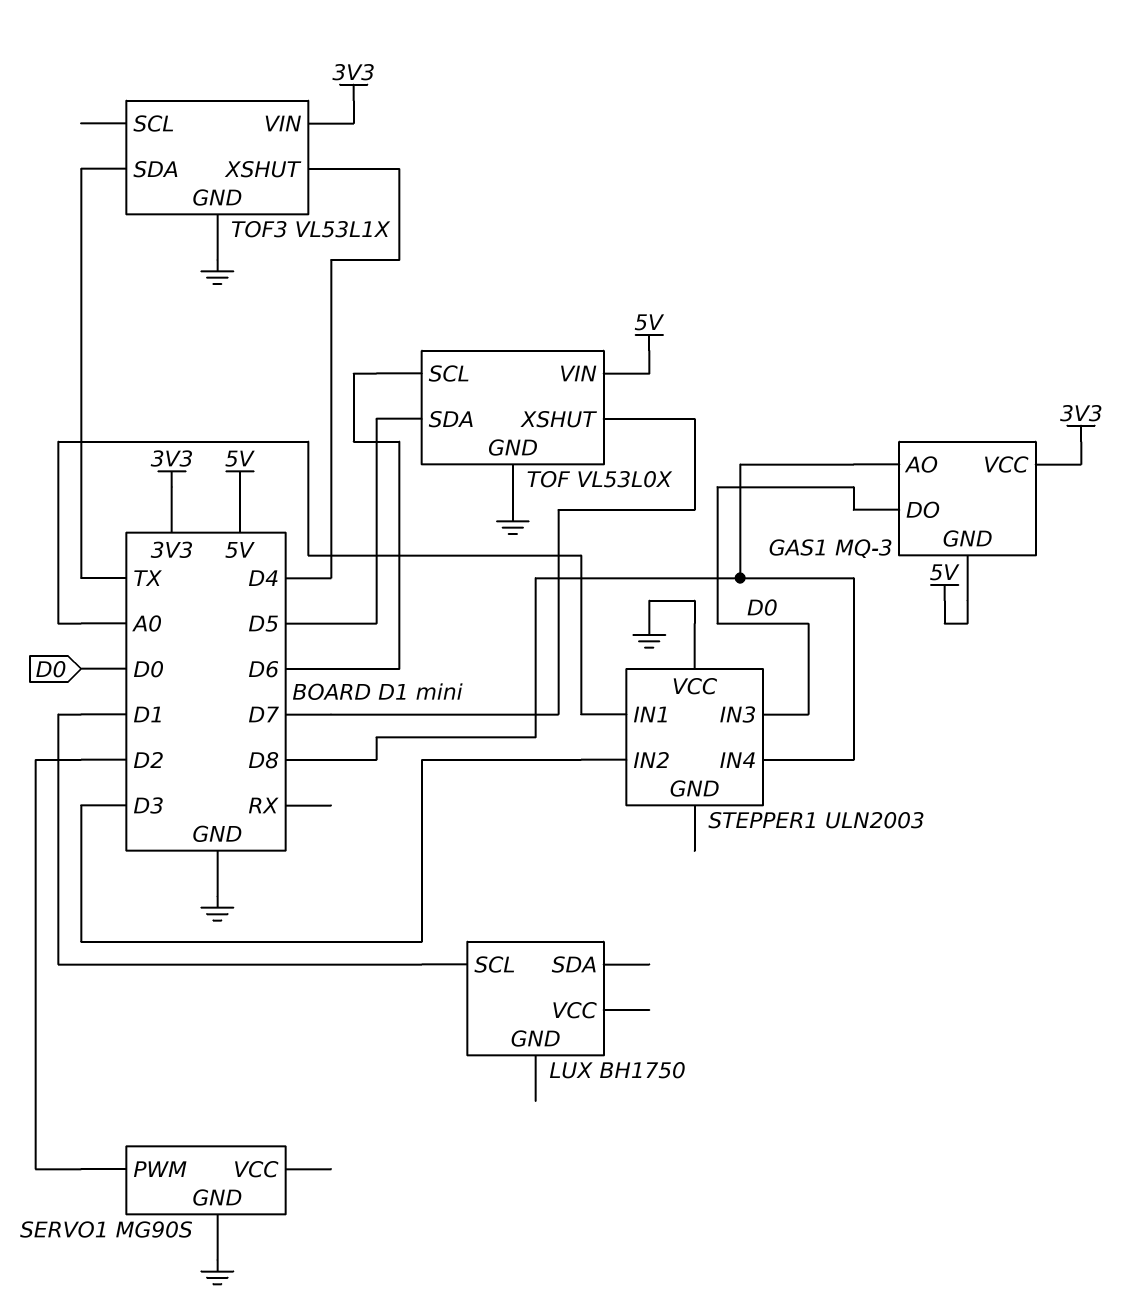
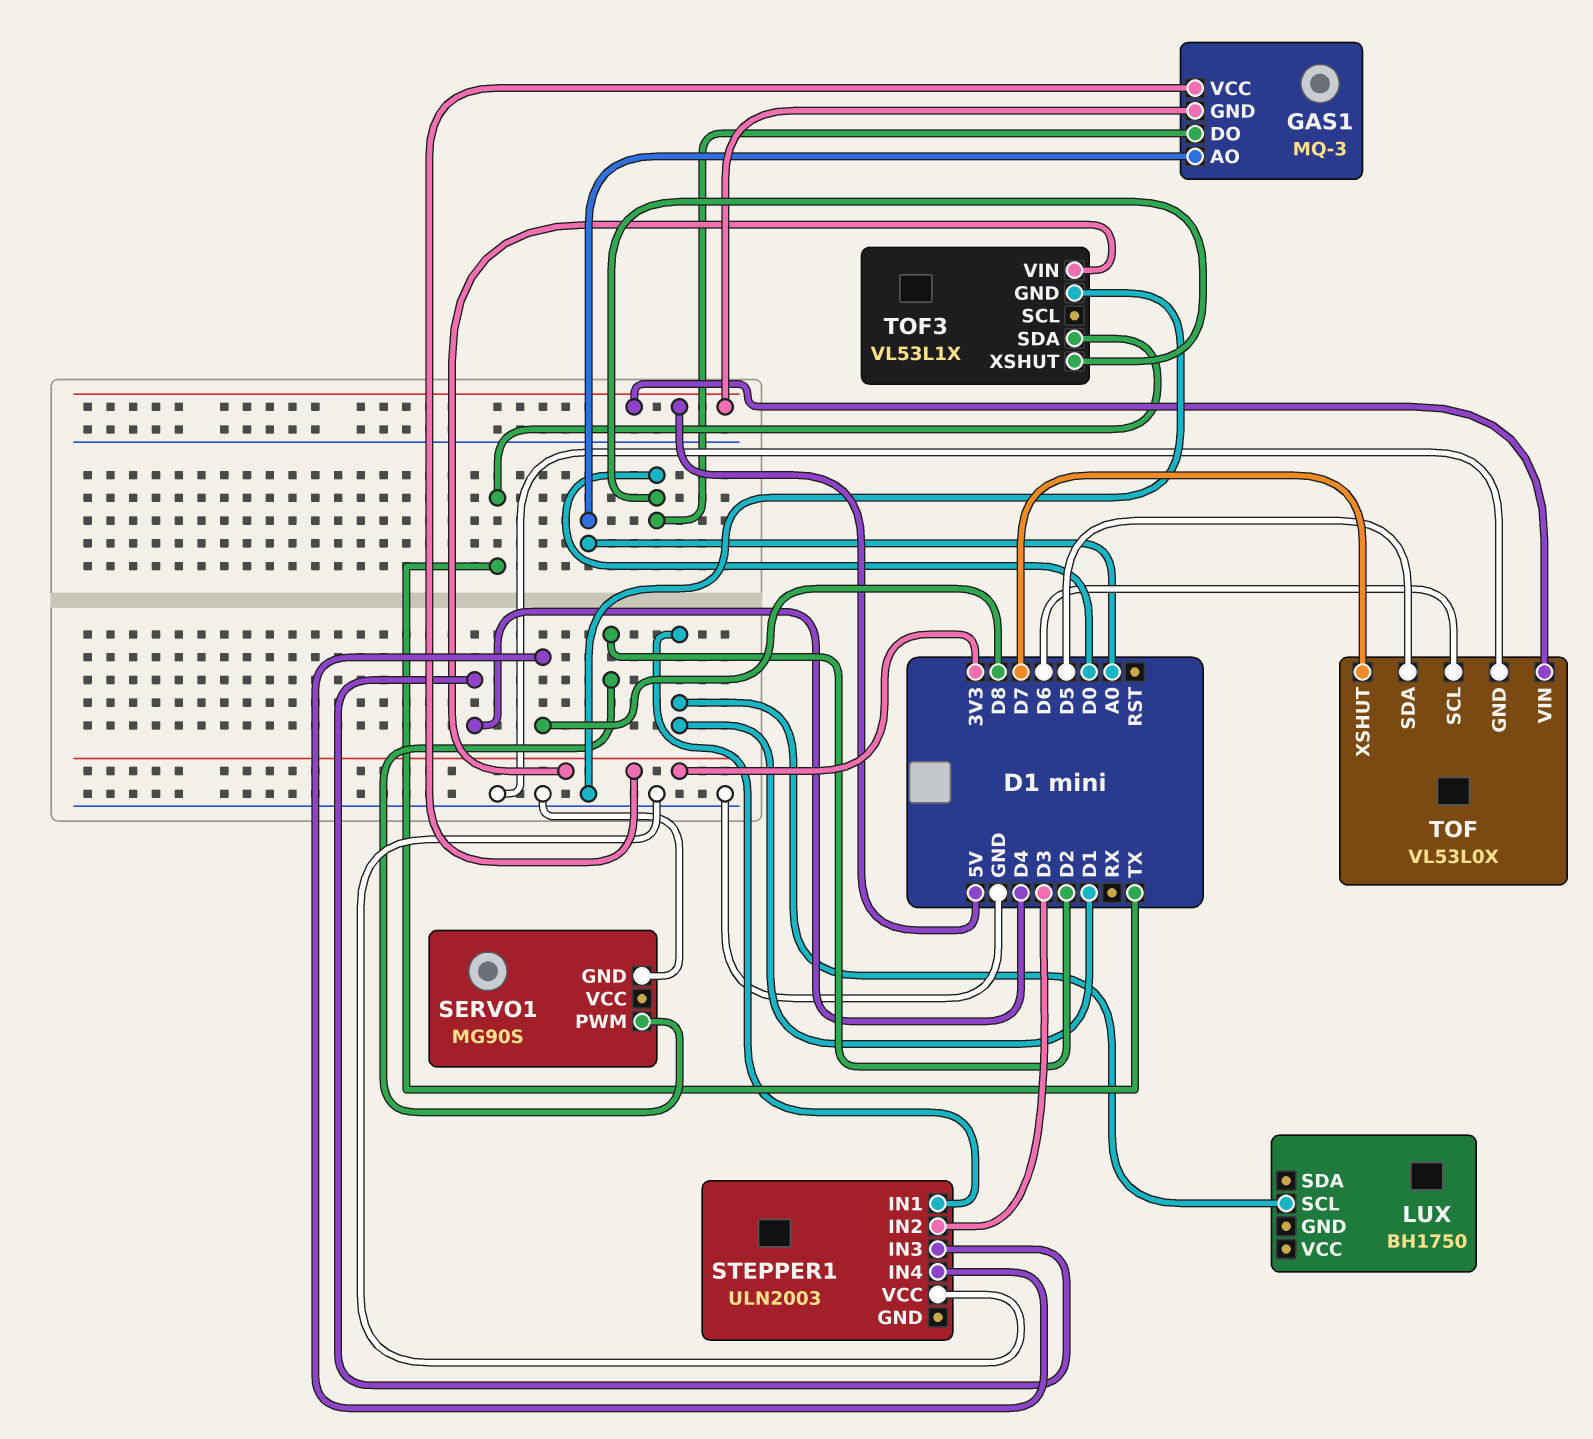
GAS1 pin AO: D8 -> A0
STEPPER1 pin IN1: A0 -> D1
STEPPER1 pin IN3: D0 -> D4
TOF3 pin XSHUT: D4 -> D0

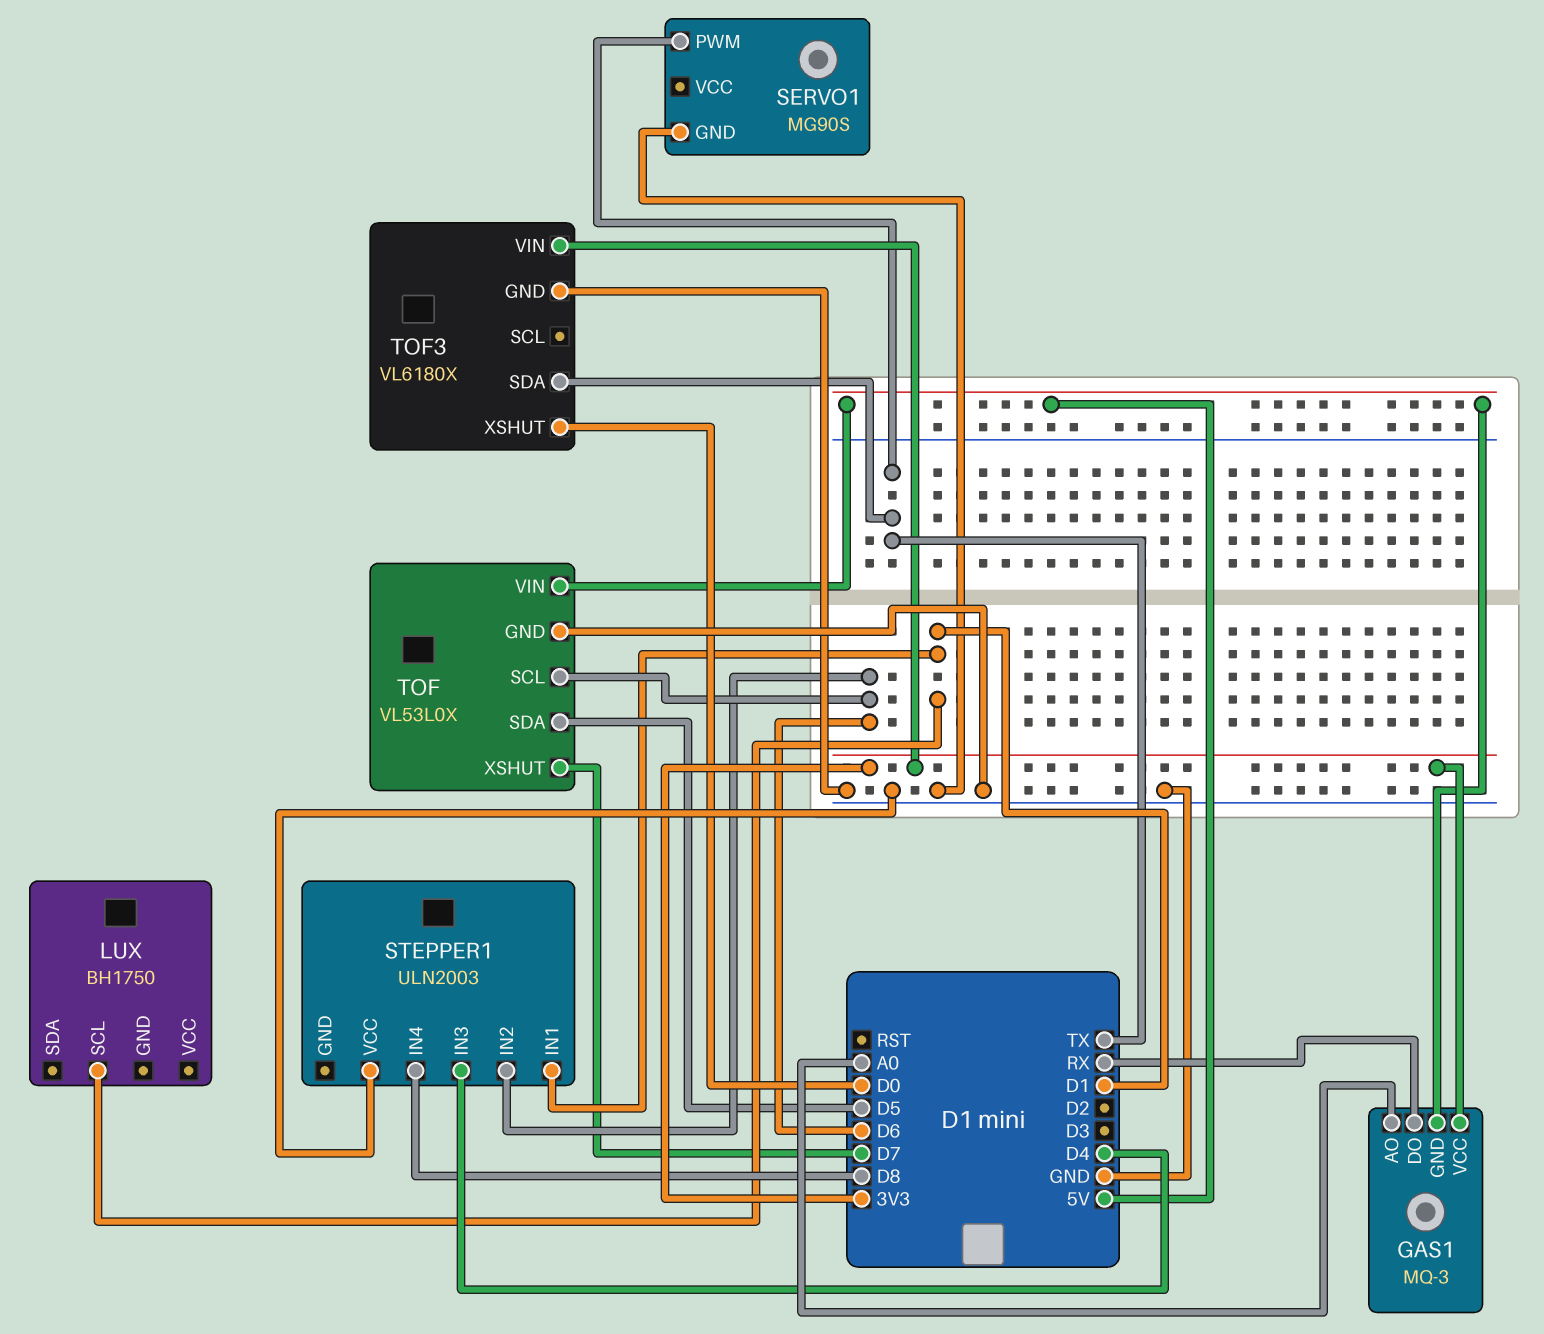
GAS1 pin DO: D0 -> RX
SERVO1 pin PWM: D2 -> TX
STEPPER1 pin IN2: D3 -> D6
TOF3: VL53L1X -> VL6180X

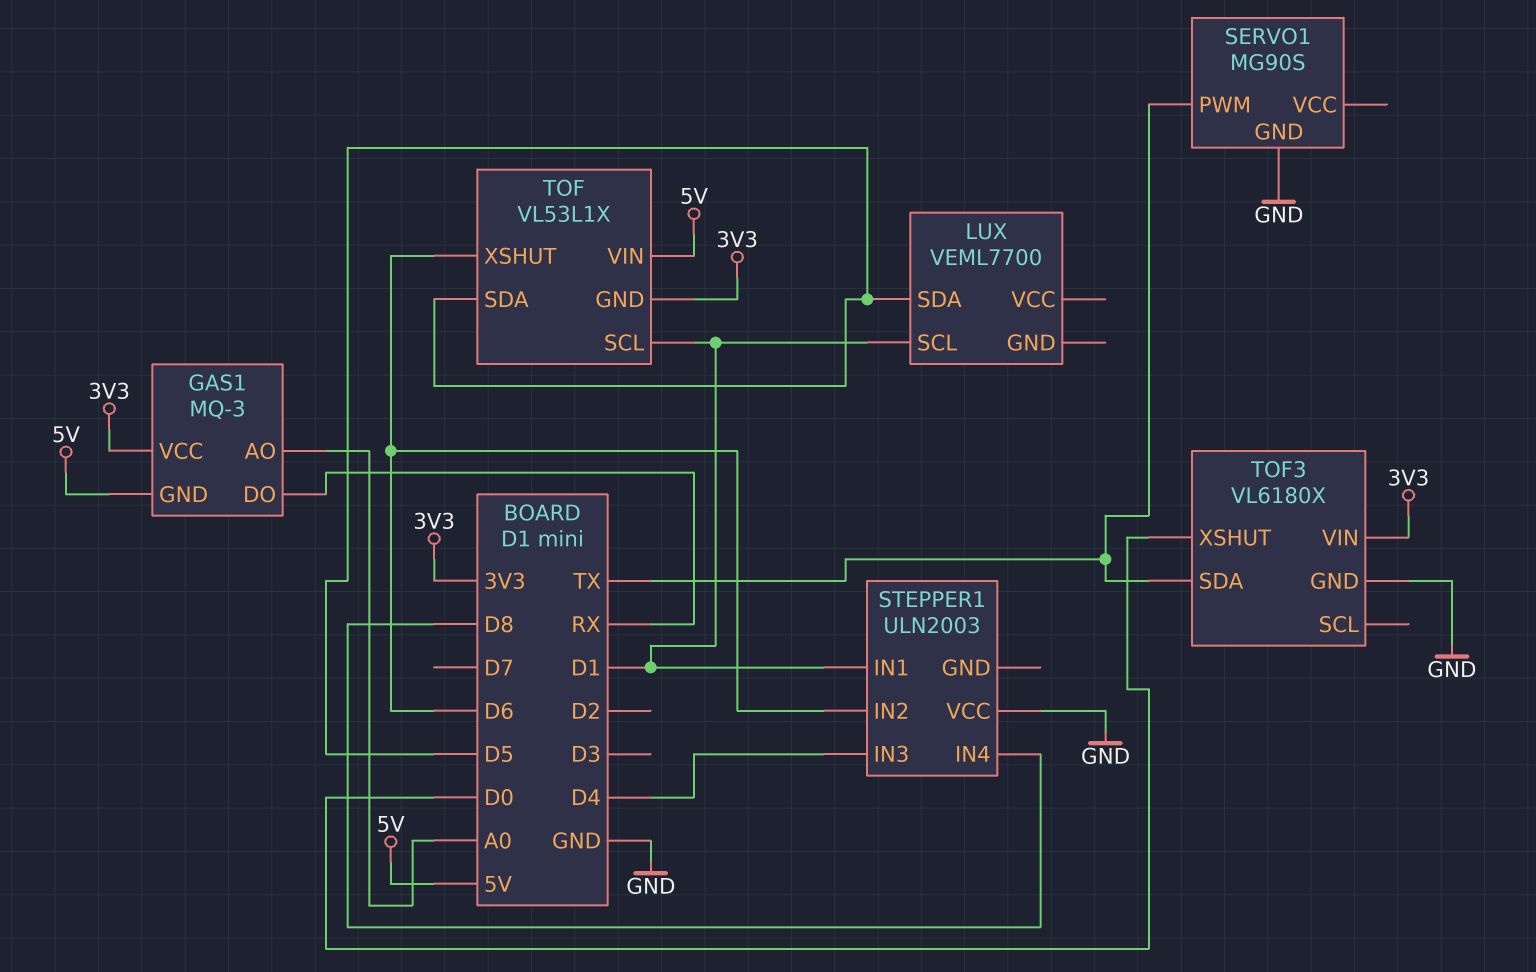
LUX: BH1750 -> VEML7700
LUX pin SDA: none -> D5
TOF: VL53L0X -> VL53L1X
TOF pin GND: GND -> 3V3
TOF pin SCL: D6 -> D1
TOF pin XSHUT: D7 -> D6

